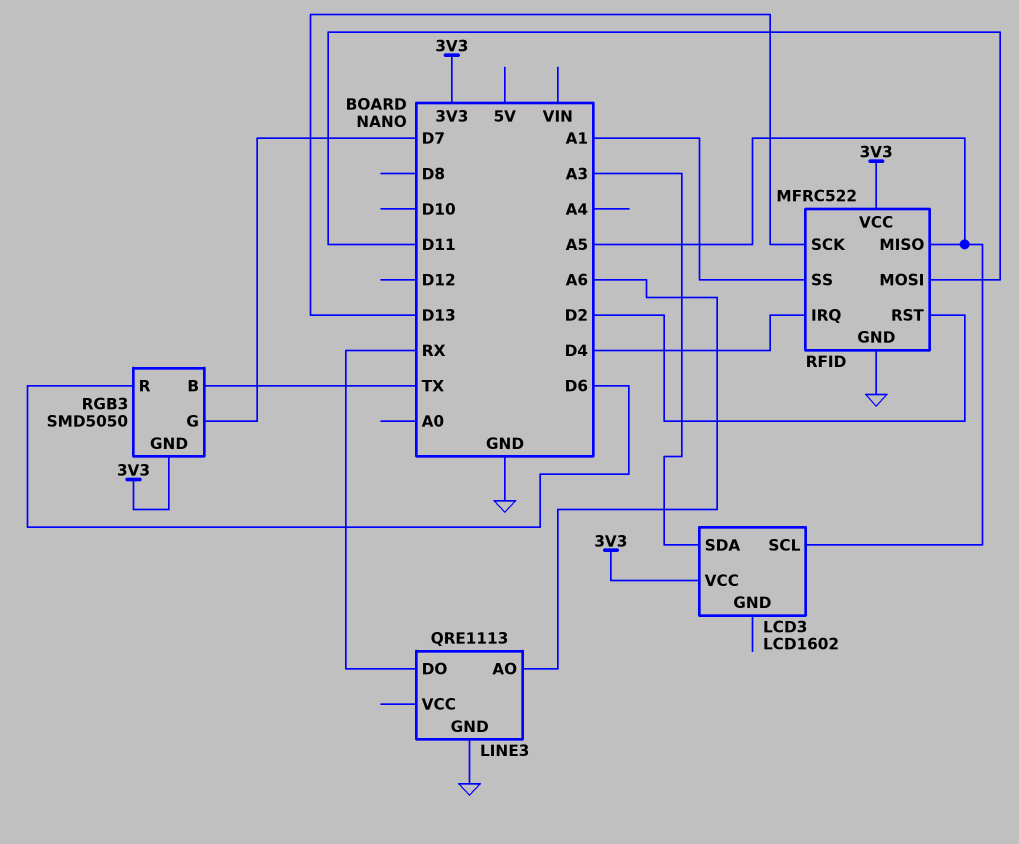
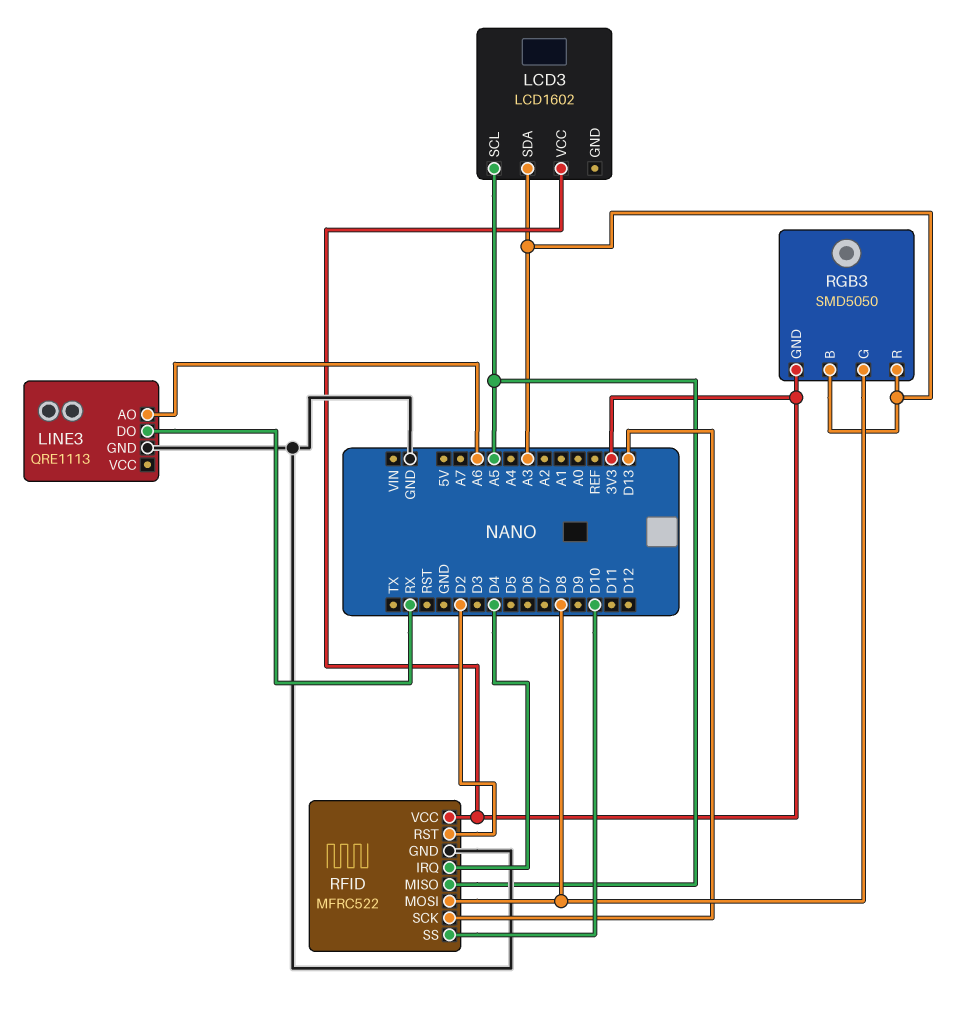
RFID pin MOSI: D11 -> D8
RFID pin SS: A1 -> D10
RGB3 pin B: TX -> A3
RGB3 pin G: D7 -> D8
RGB3 pin R: D6 -> A3

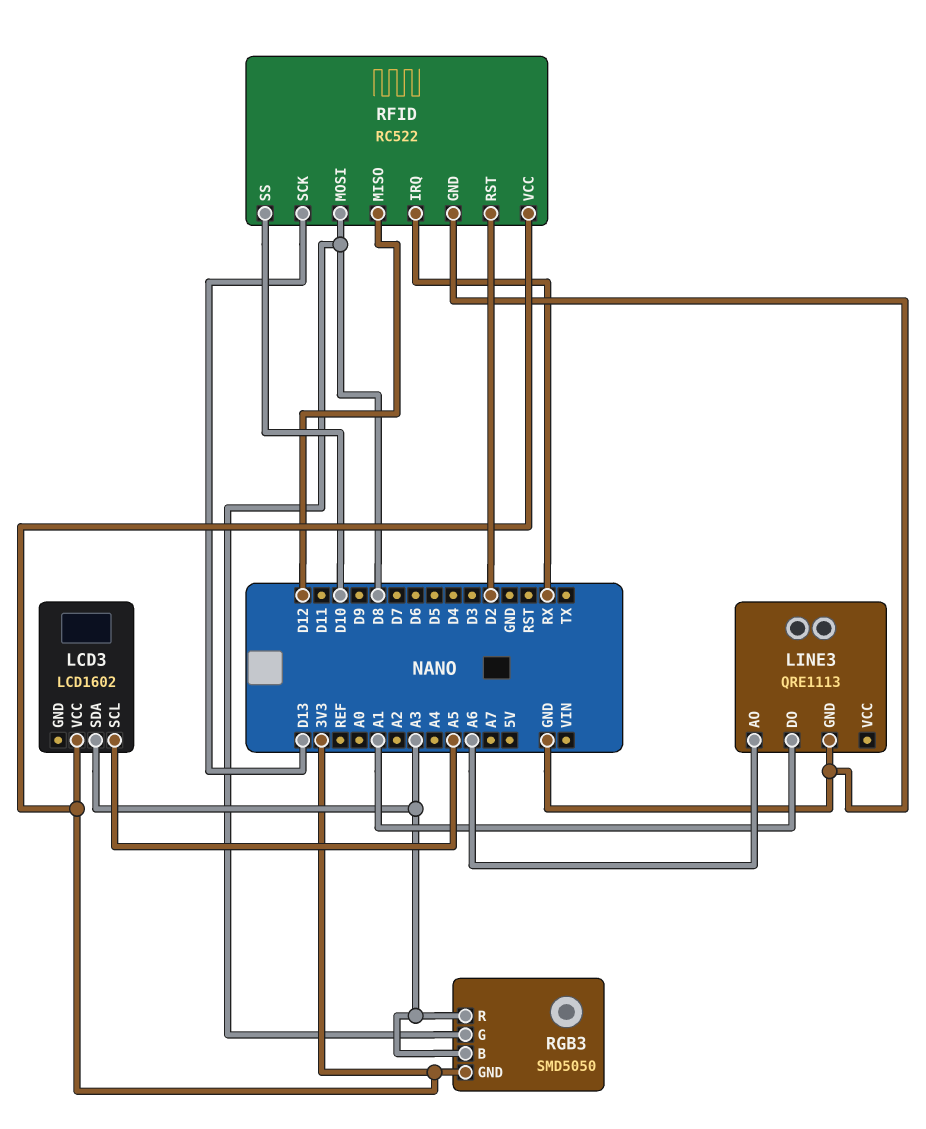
LINE3 pin DO: RX -> A1
RFID: MFRC522 -> RC522
RFID pin IRQ: D4 -> RX
RFID pin MISO: A5 -> D12

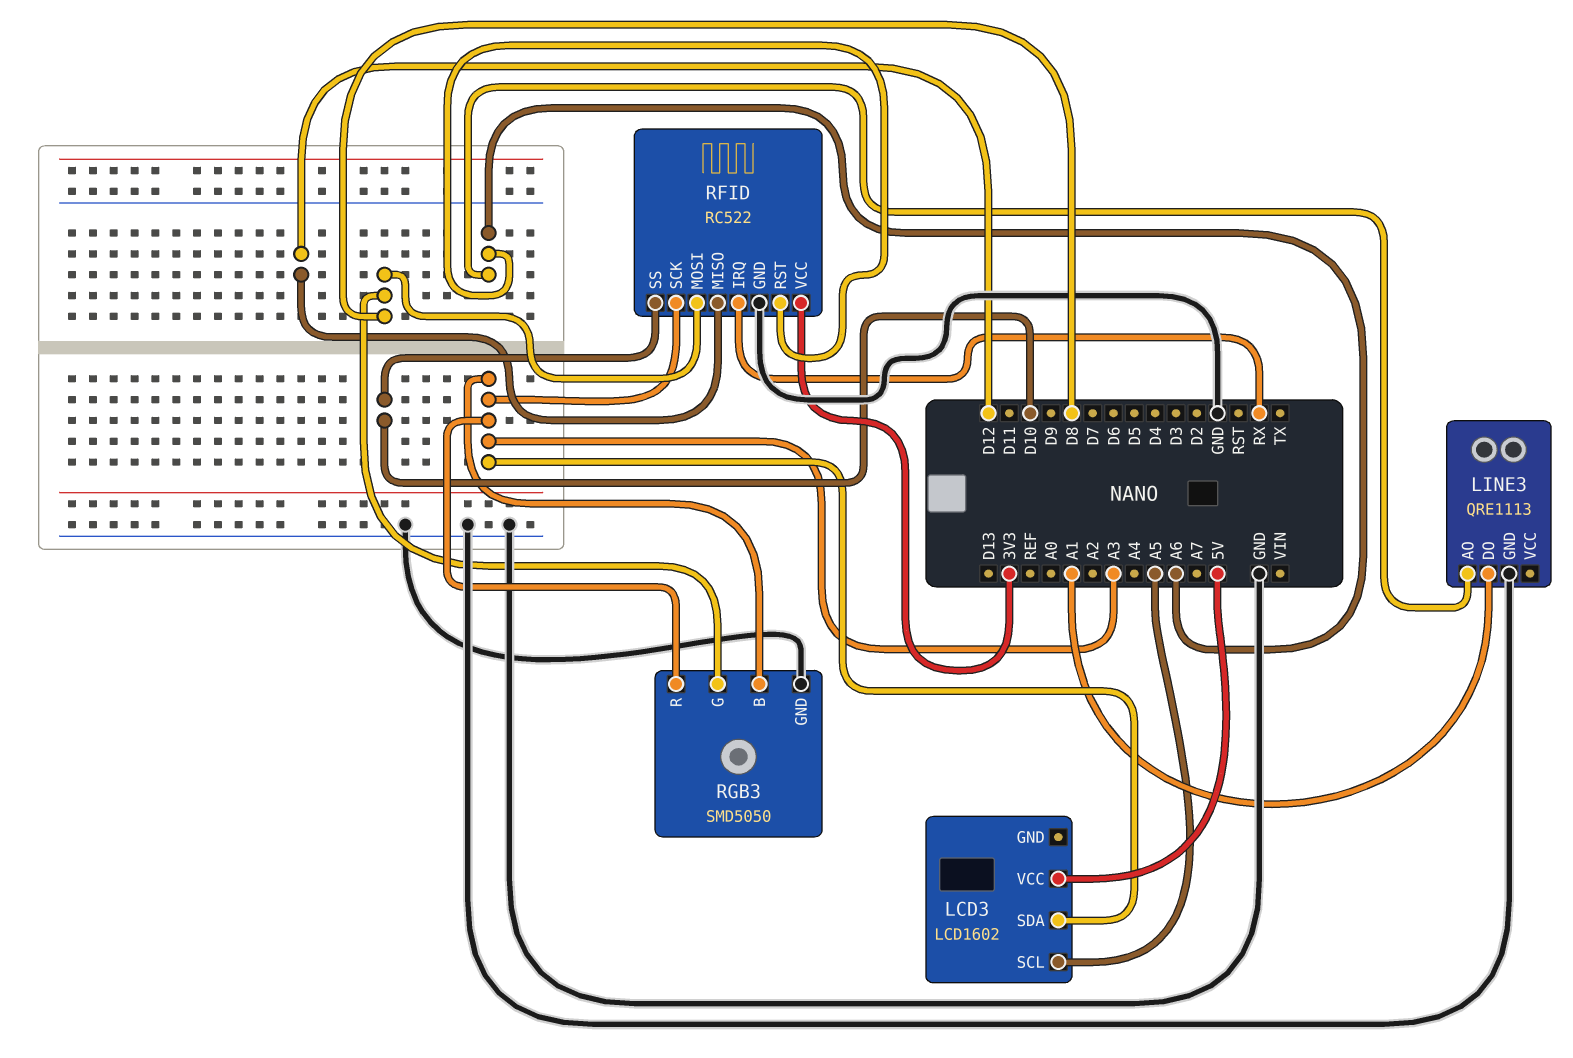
LCD3 pin VCC: 3V3 -> 5V
RFID pin RST: D2 -> A6
RFID pin SCK: D13 -> A3
RGB3 pin GND: 3V3 -> GND

